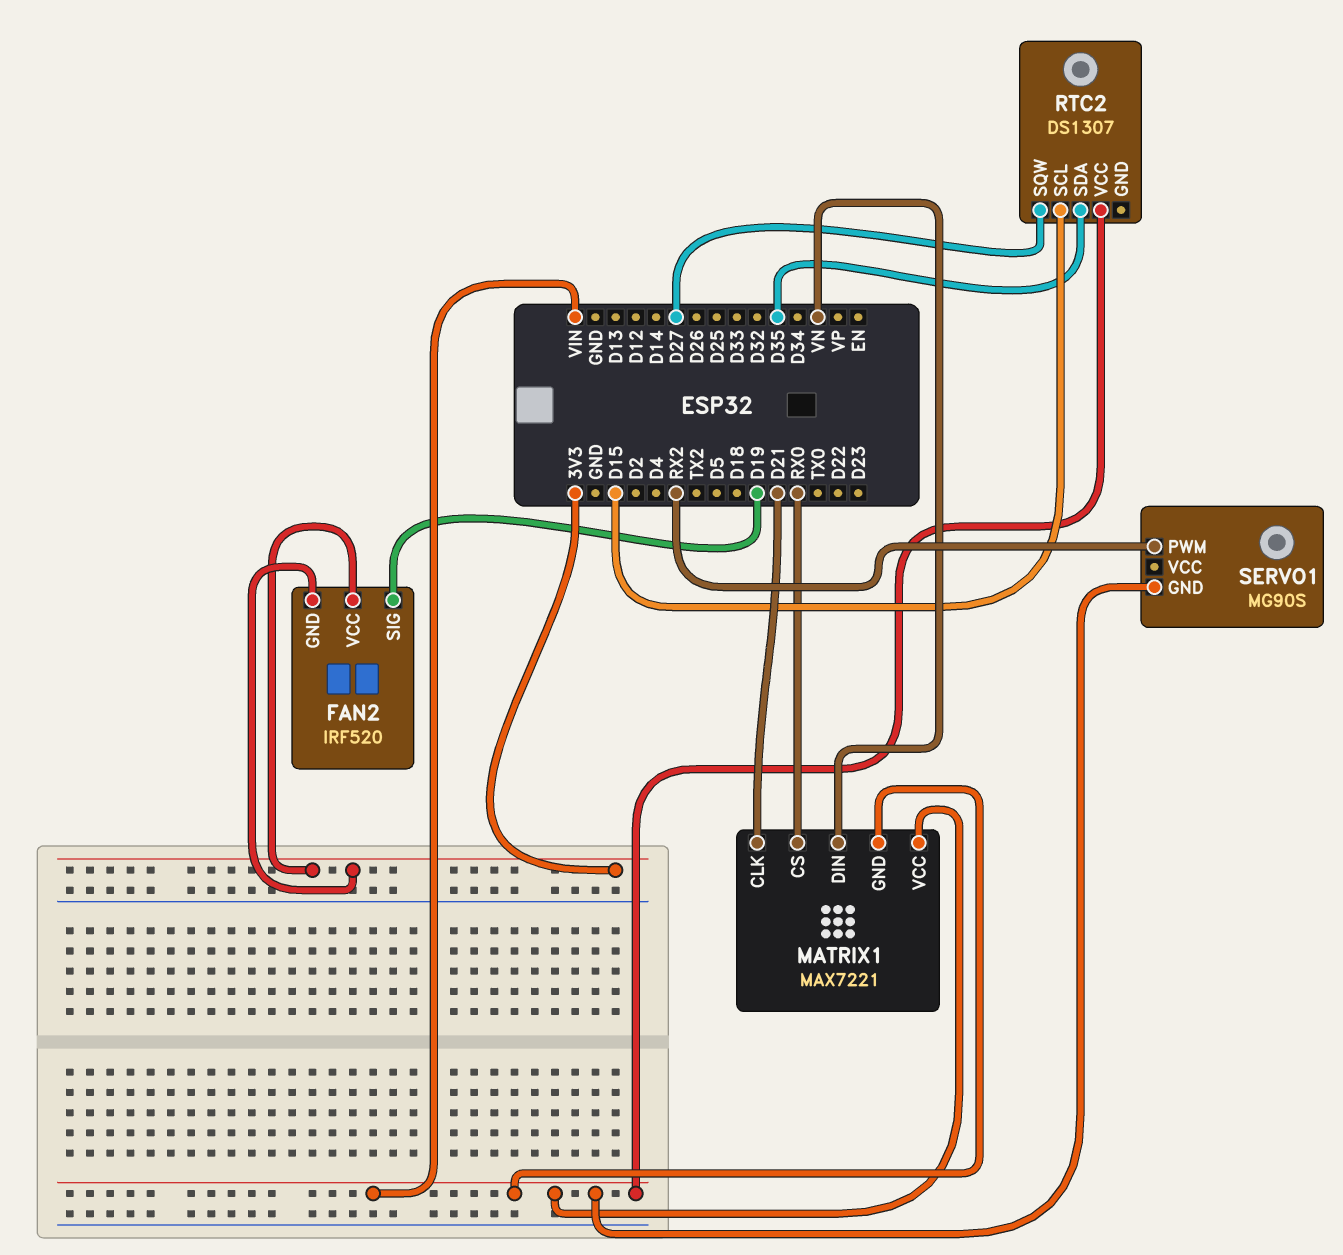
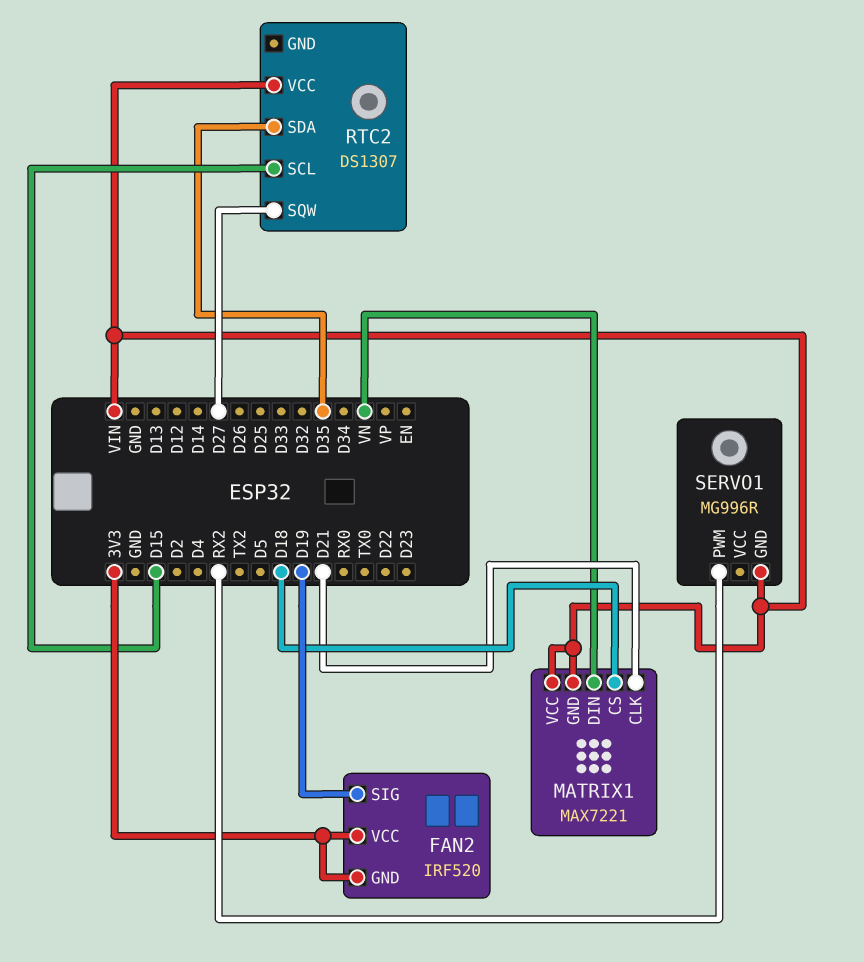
MATRIX1 pin CS: RX0 -> D18
SERVO1: MG90S -> MG996R

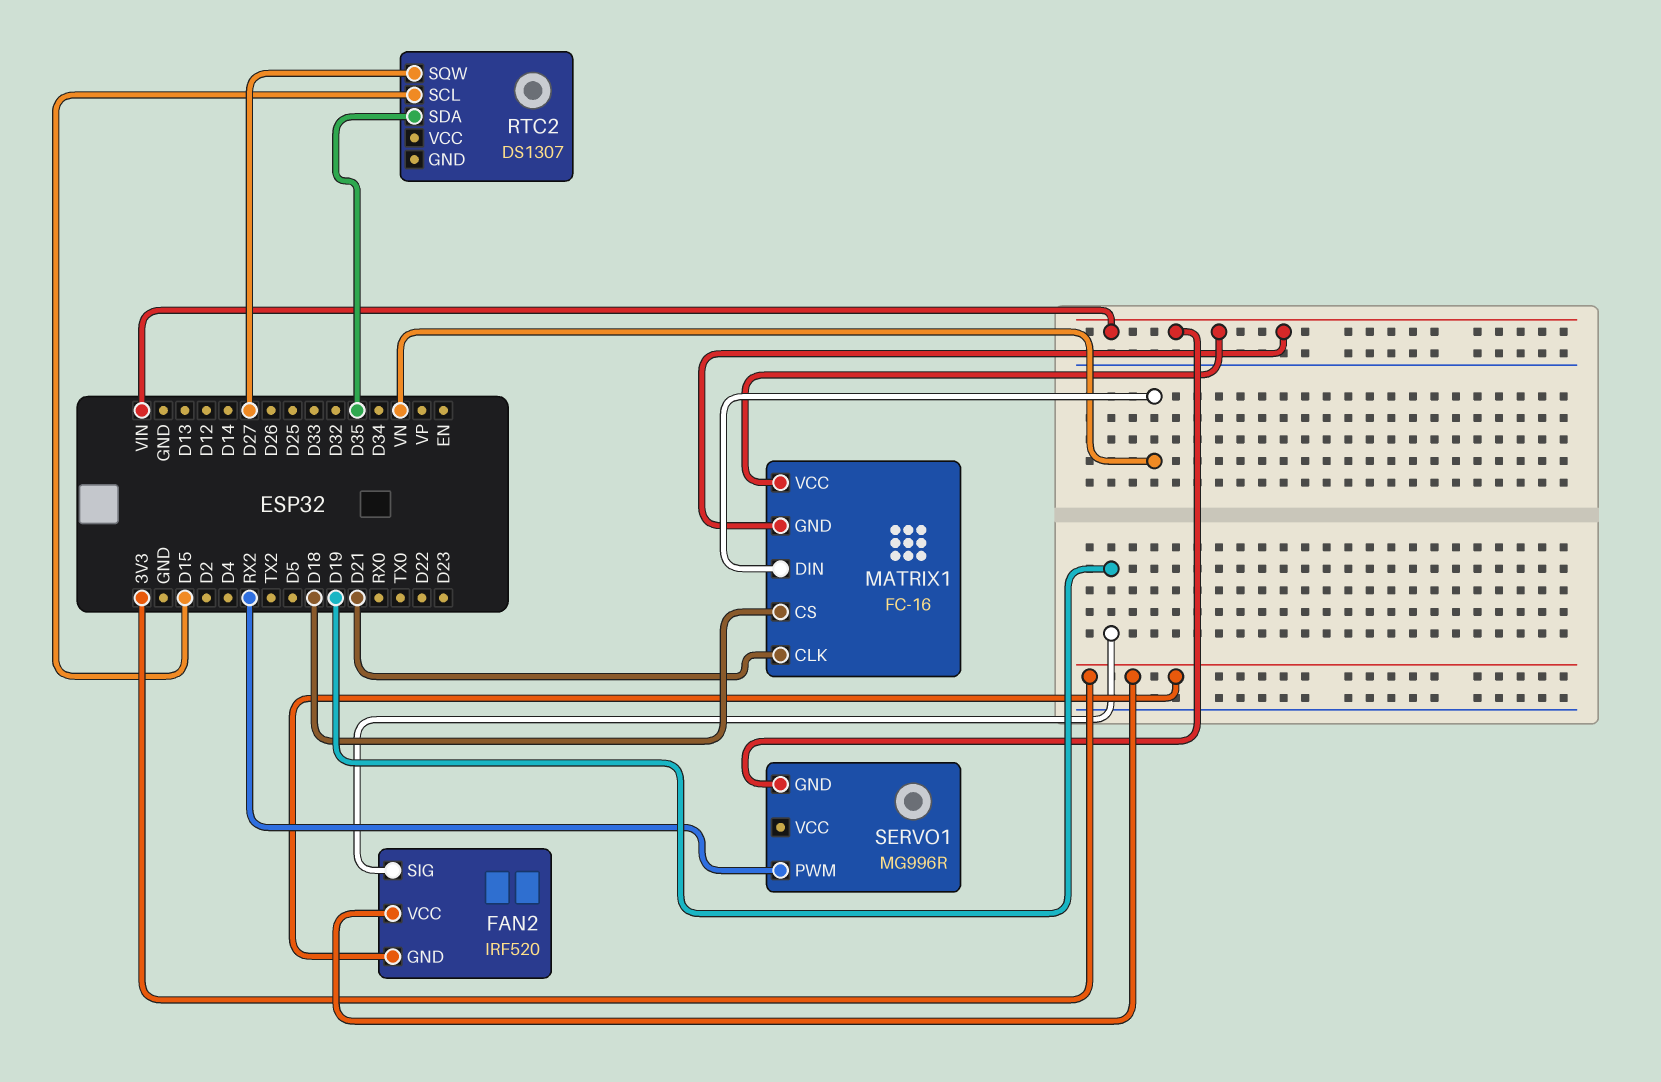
MATRIX1: MAX7221 -> FC-16
RTC2 pin VCC: VIN -> none

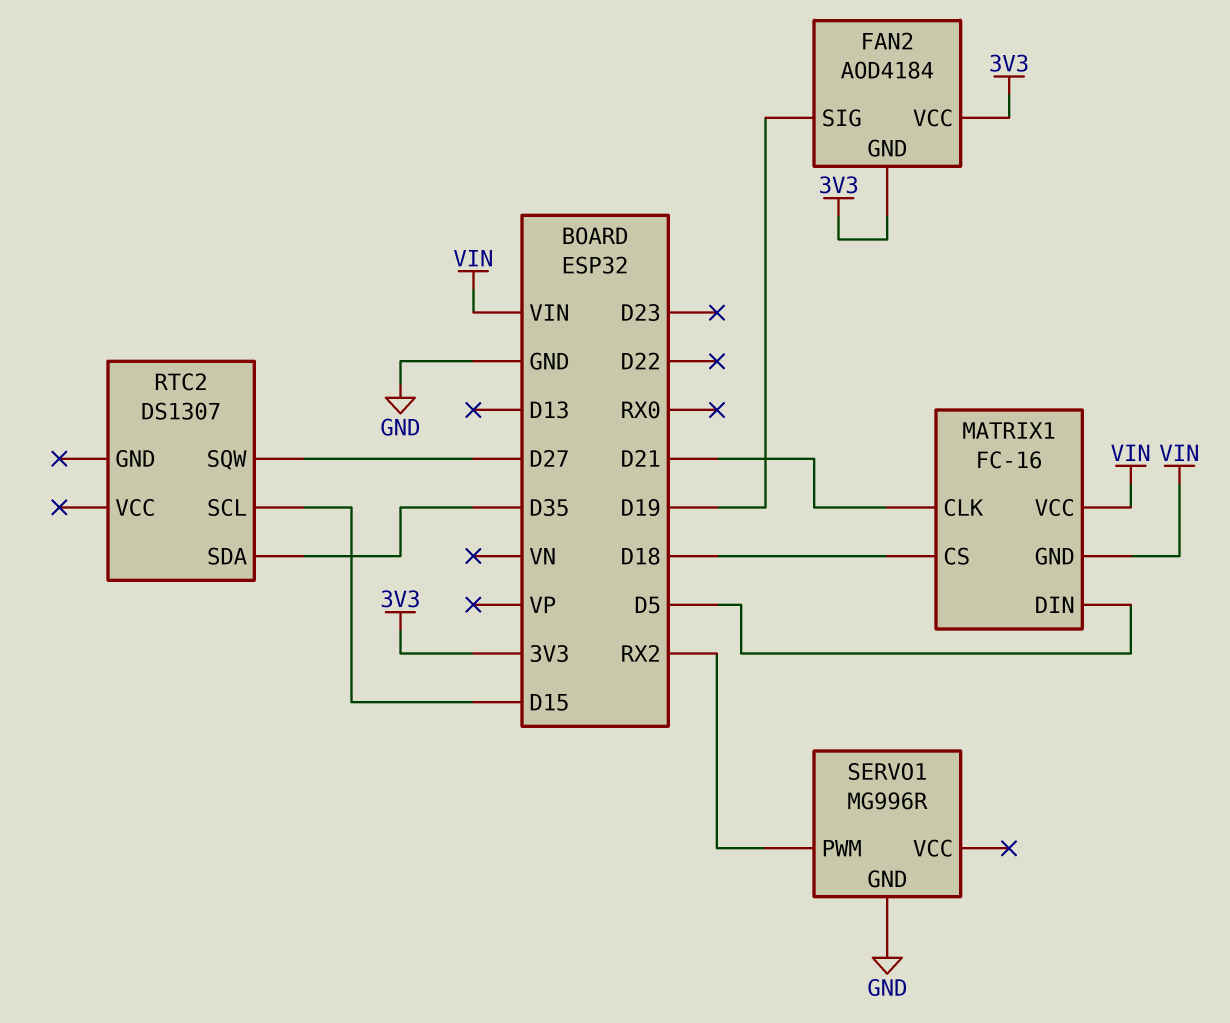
FAN2: IRF520 -> AOD4184
MATRIX1 pin DIN: VN -> D5
SERVO1 pin GND: VIN -> GND

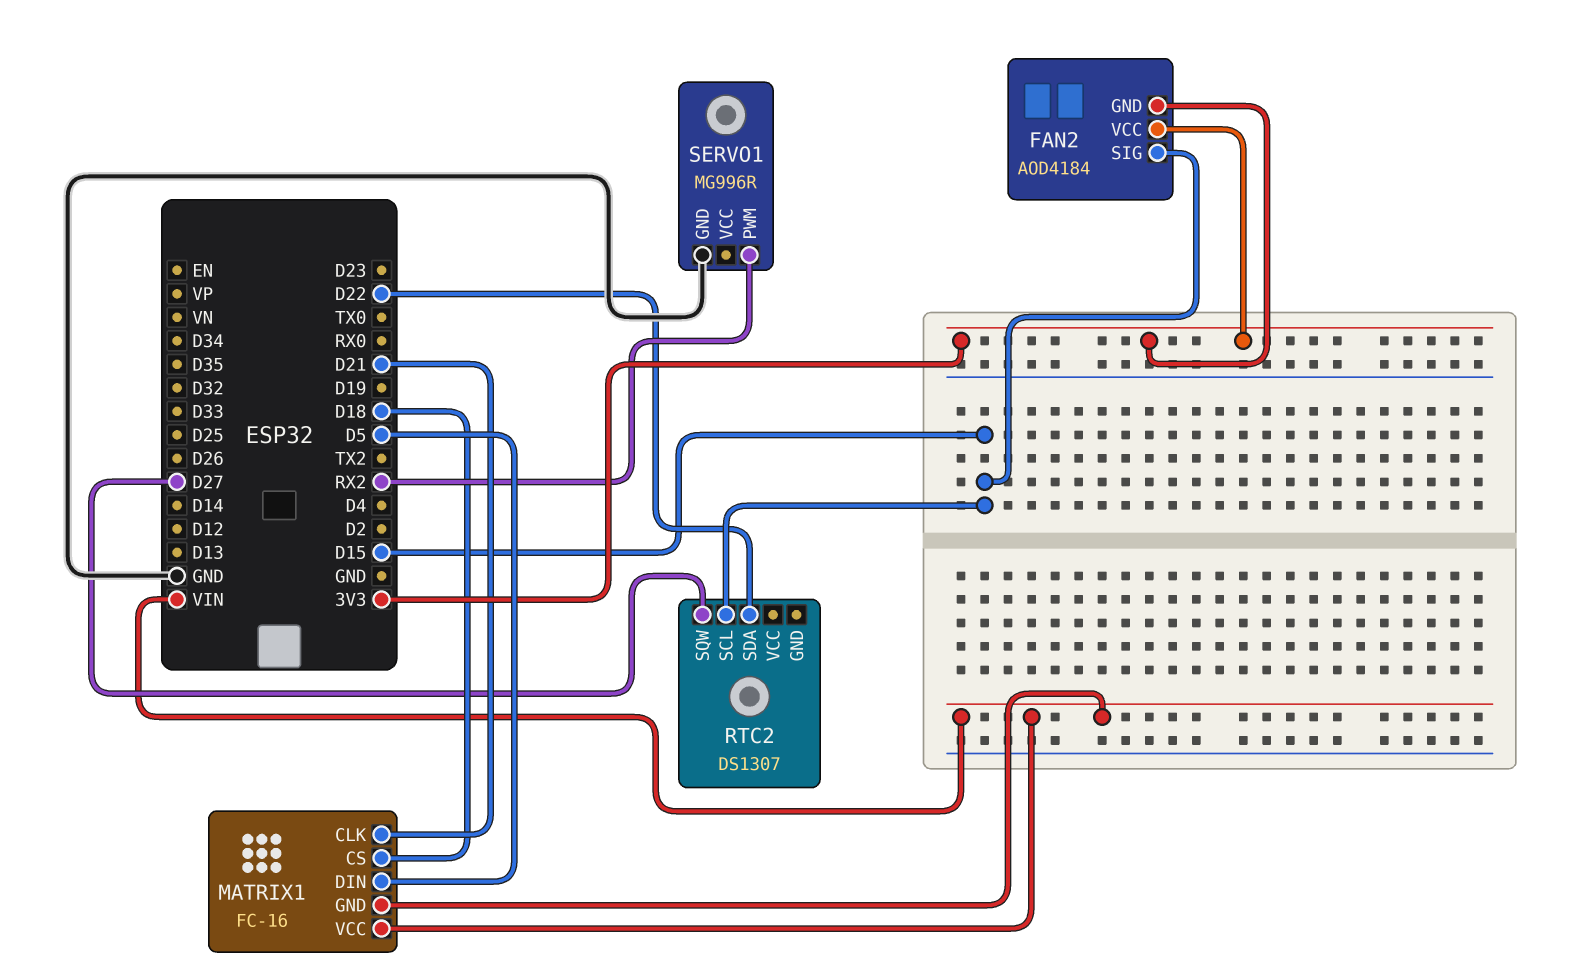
FAN2 pin SIG: D19 -> D15
RTC2 pin SDA: D35 -> D22

